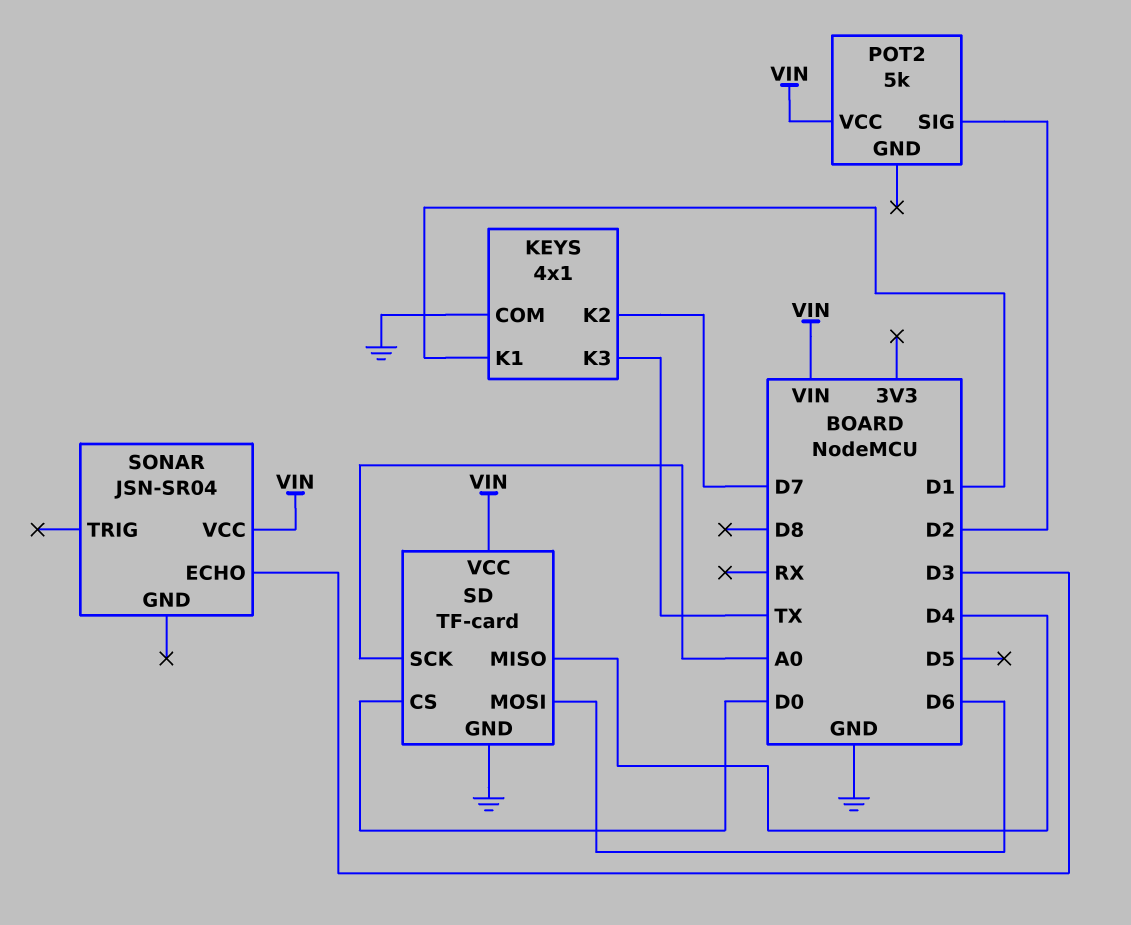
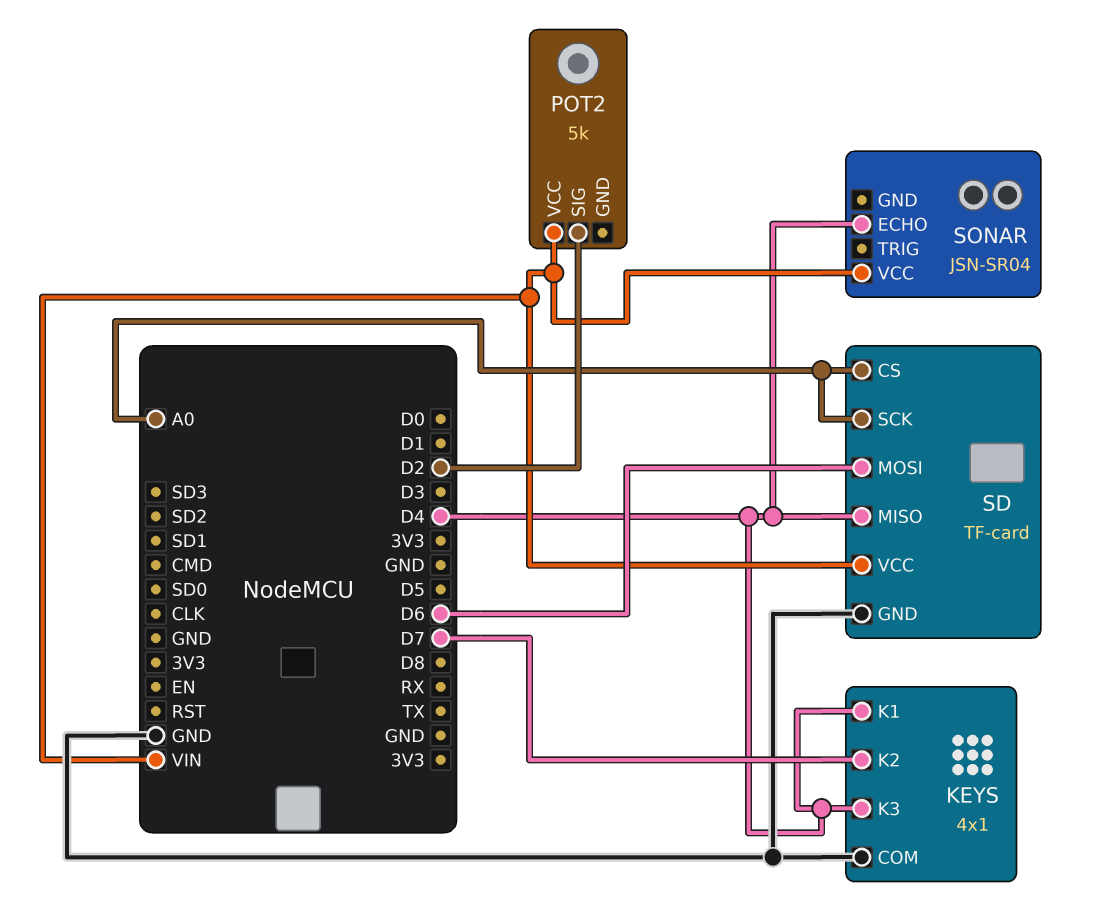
KEYS pin K1: D1 -> D4
KEYS pin K3: TX -> D4
SD pin CS: D0 -> A0
SONAR pin ECHO: D3 -> D4

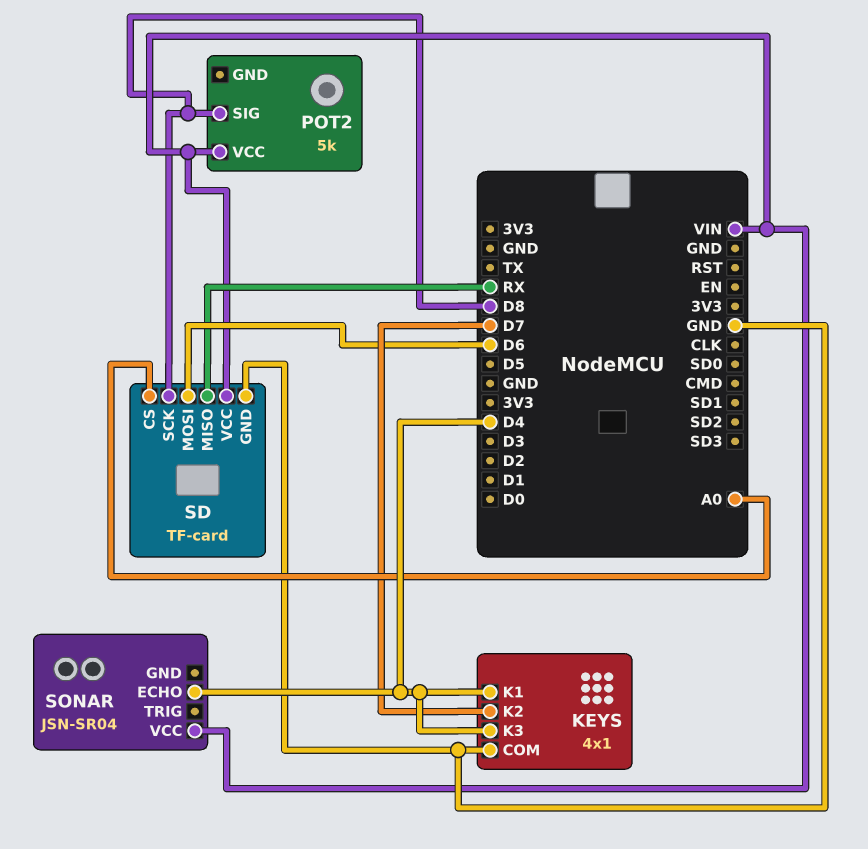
POT2 pin SIG: D2 -> D8
SD pin MISO: D4 -> RX
SD pin SCK: A0 -> D8

